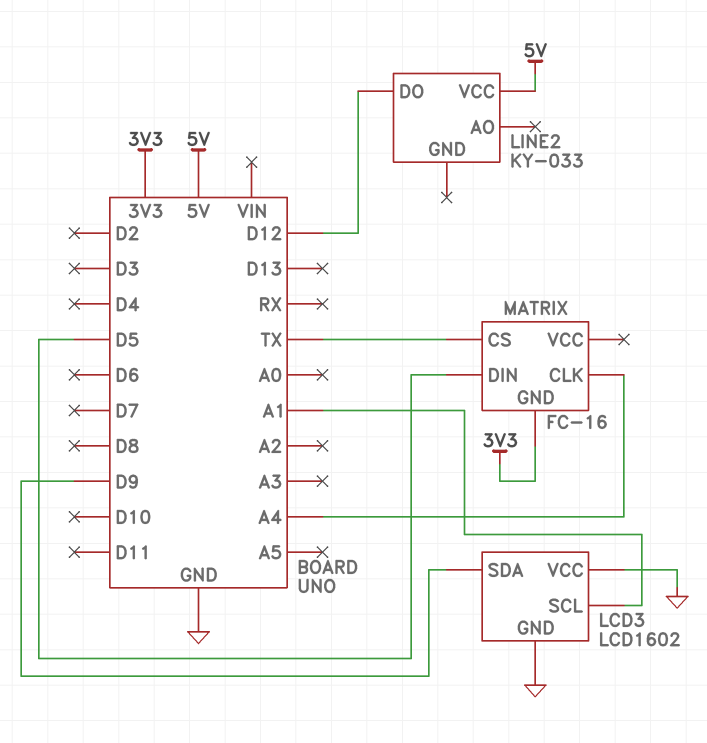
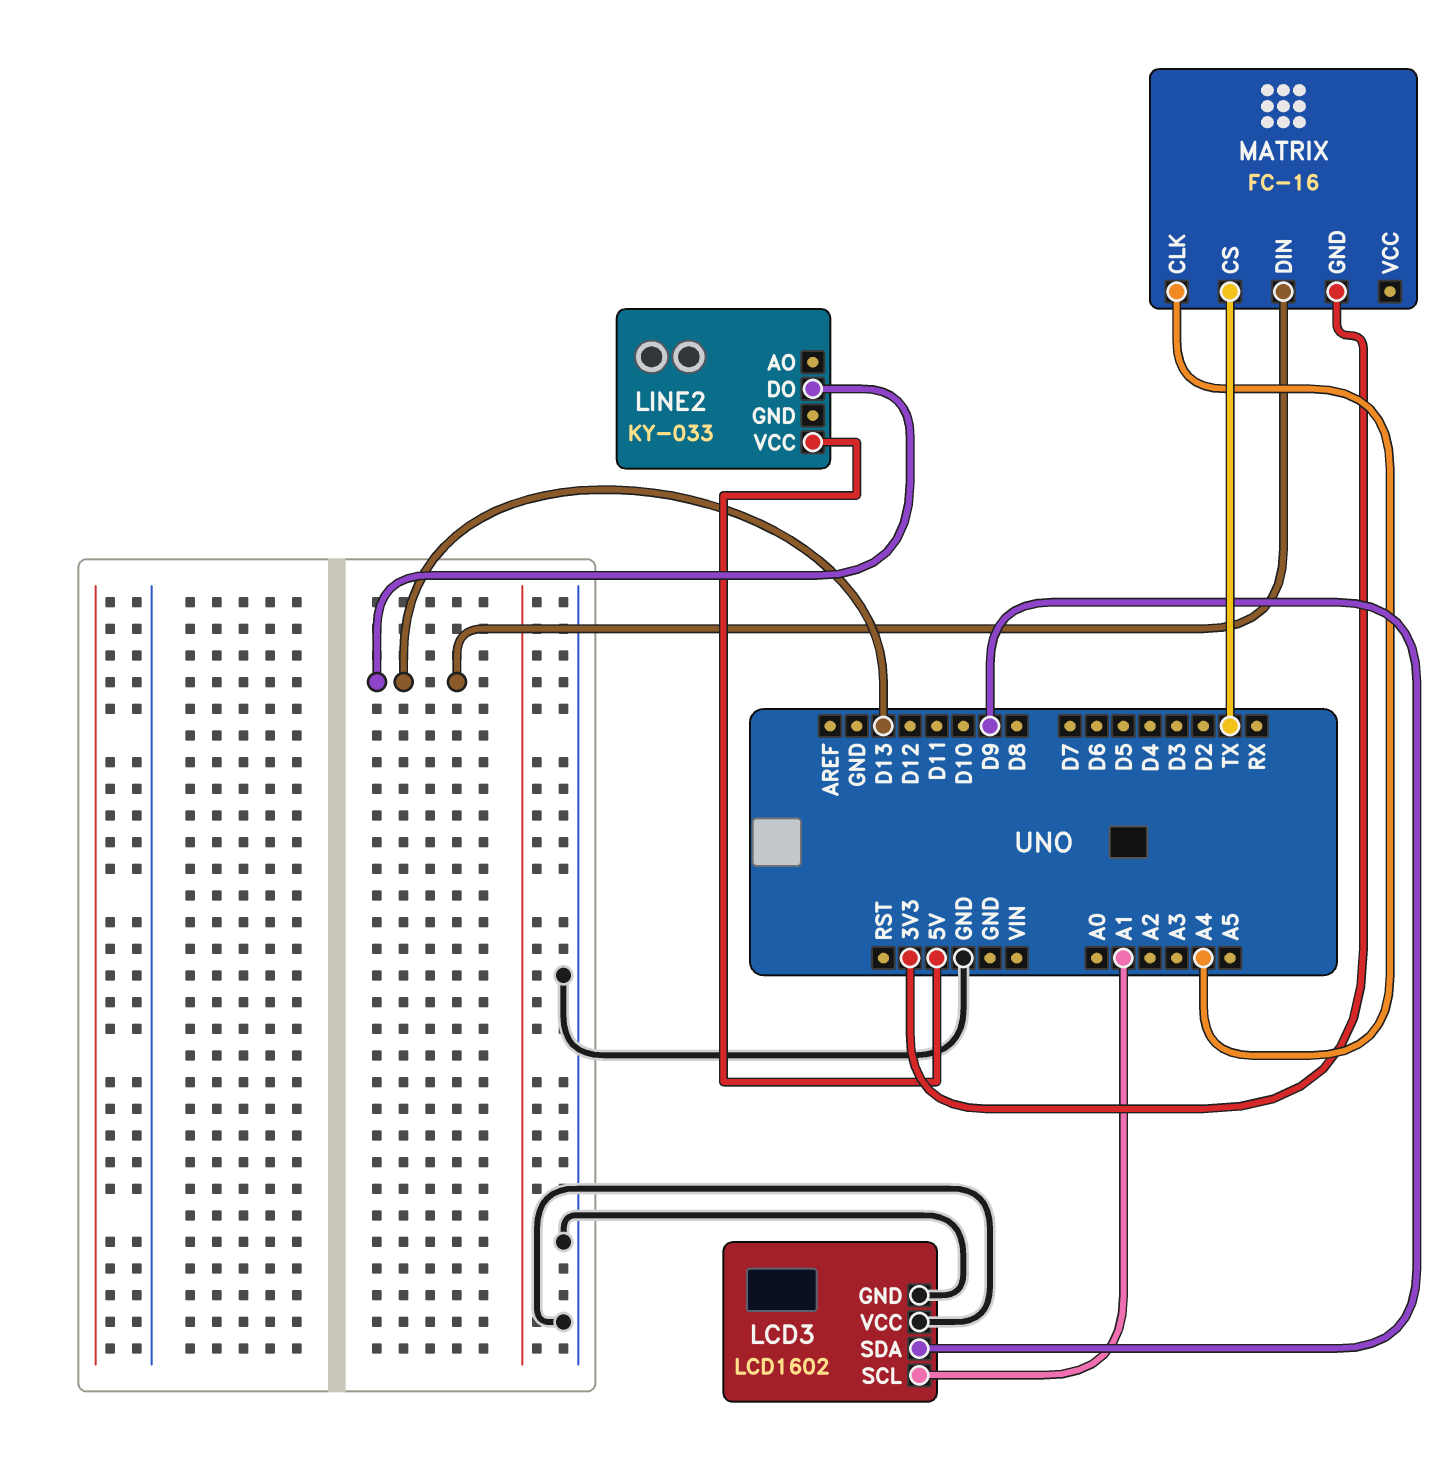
LINE2 pin DO: D12 -> D13
MATRIX pin DIN: D5 -> D13

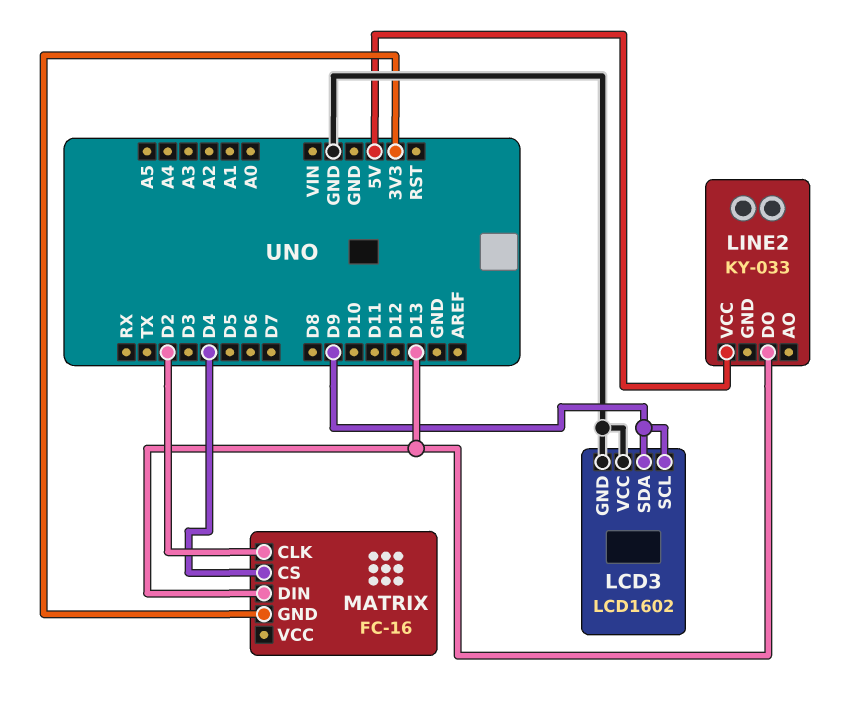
LCD3 pin SCL: A1 -> D9
MATRIX pin CLK: A4 -> D2
MATRIX pin CS: TX -> D4

